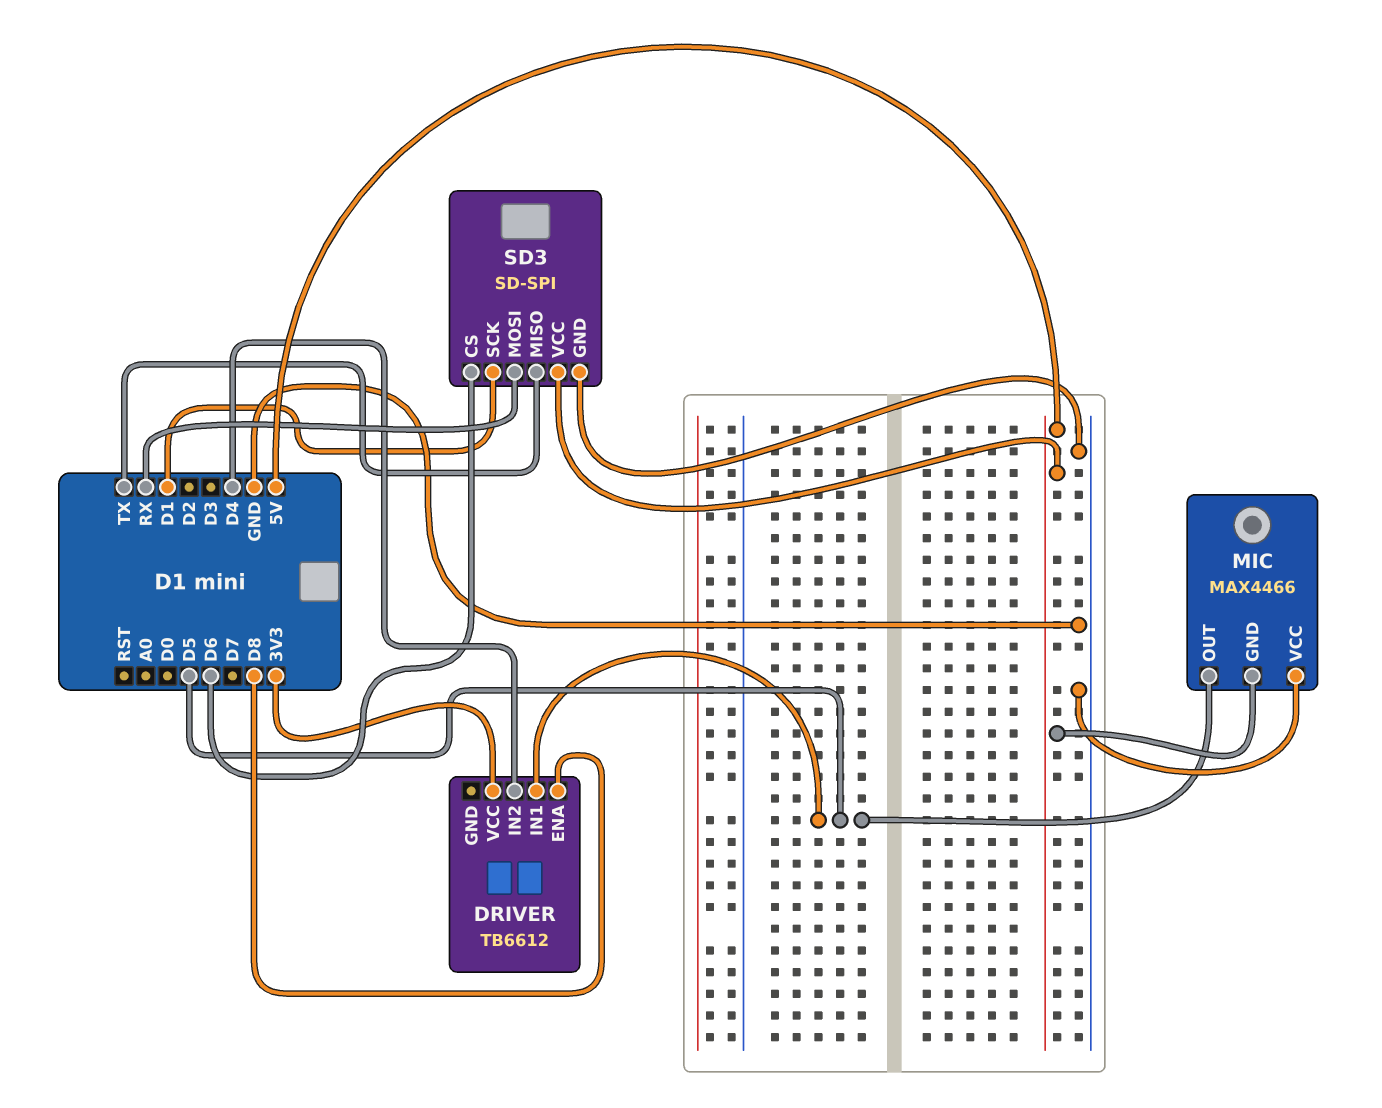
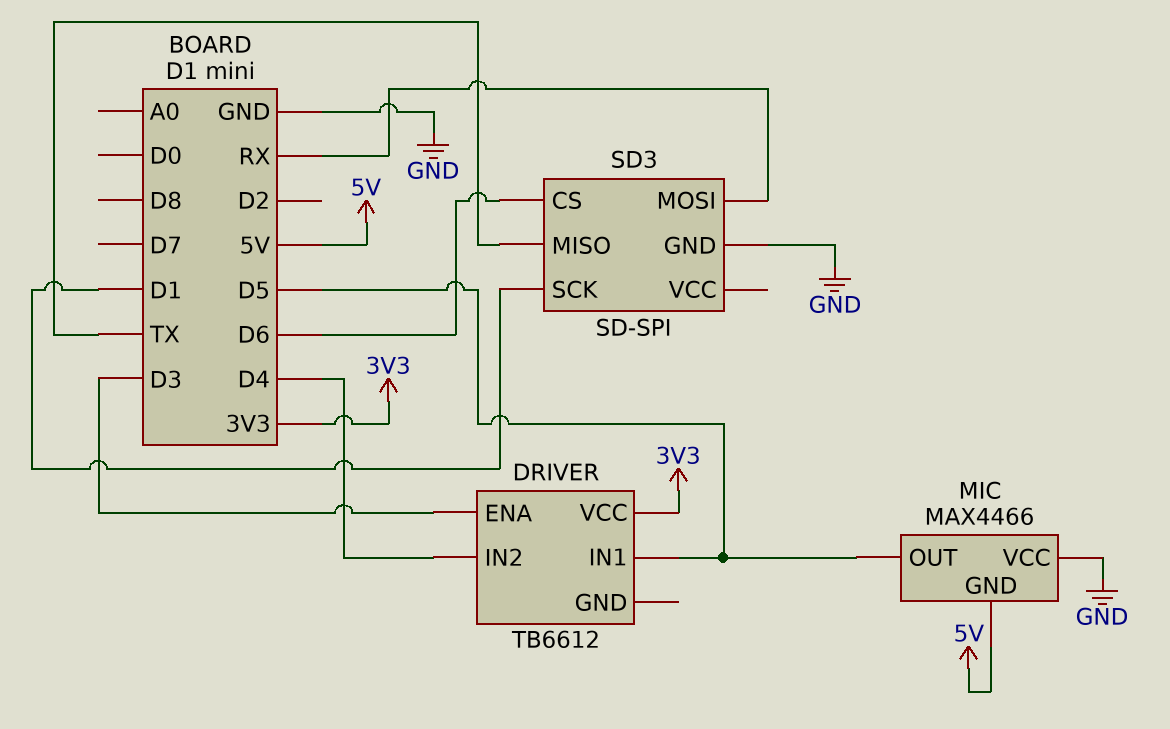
DRIVER pin ENA: D8 -> D3
SD3 pin VCC: 5V -> none

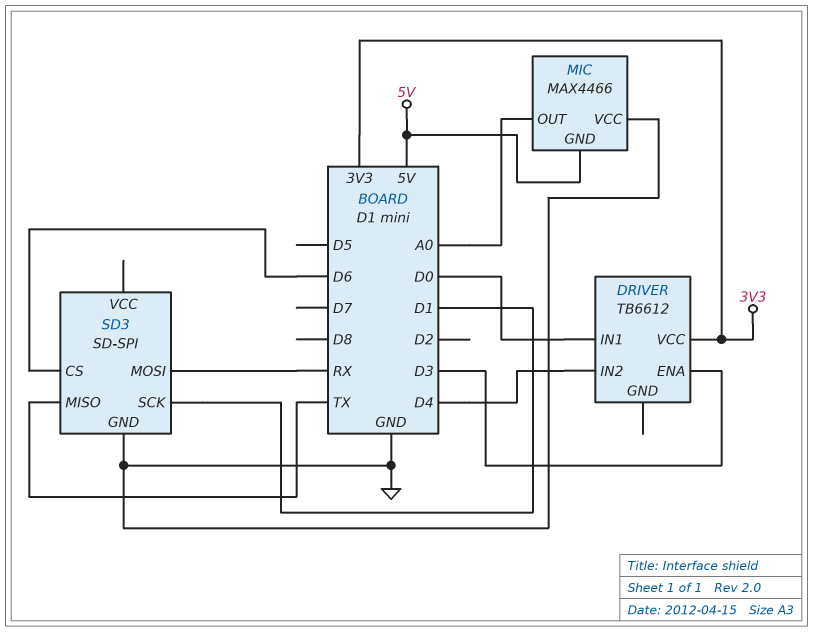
DRIVER pin IN1: D5 -> D0
MIC pin OUT: D5 -> A0

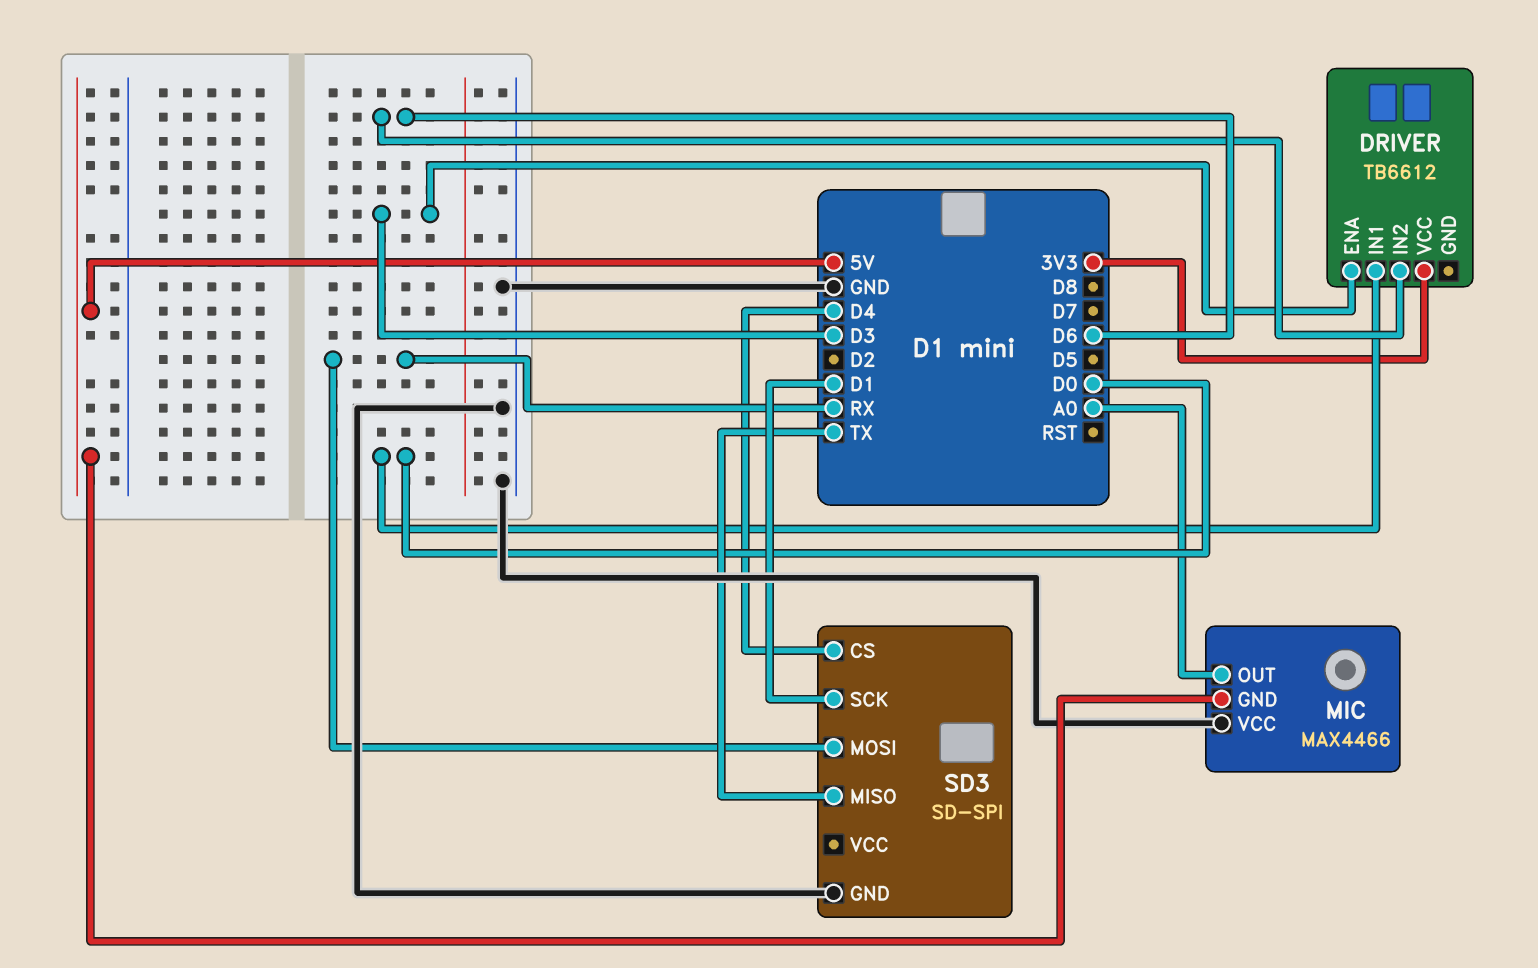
DRIVER pin IN2: D4 -> D6
SD3 pin CS: D6 -> D4

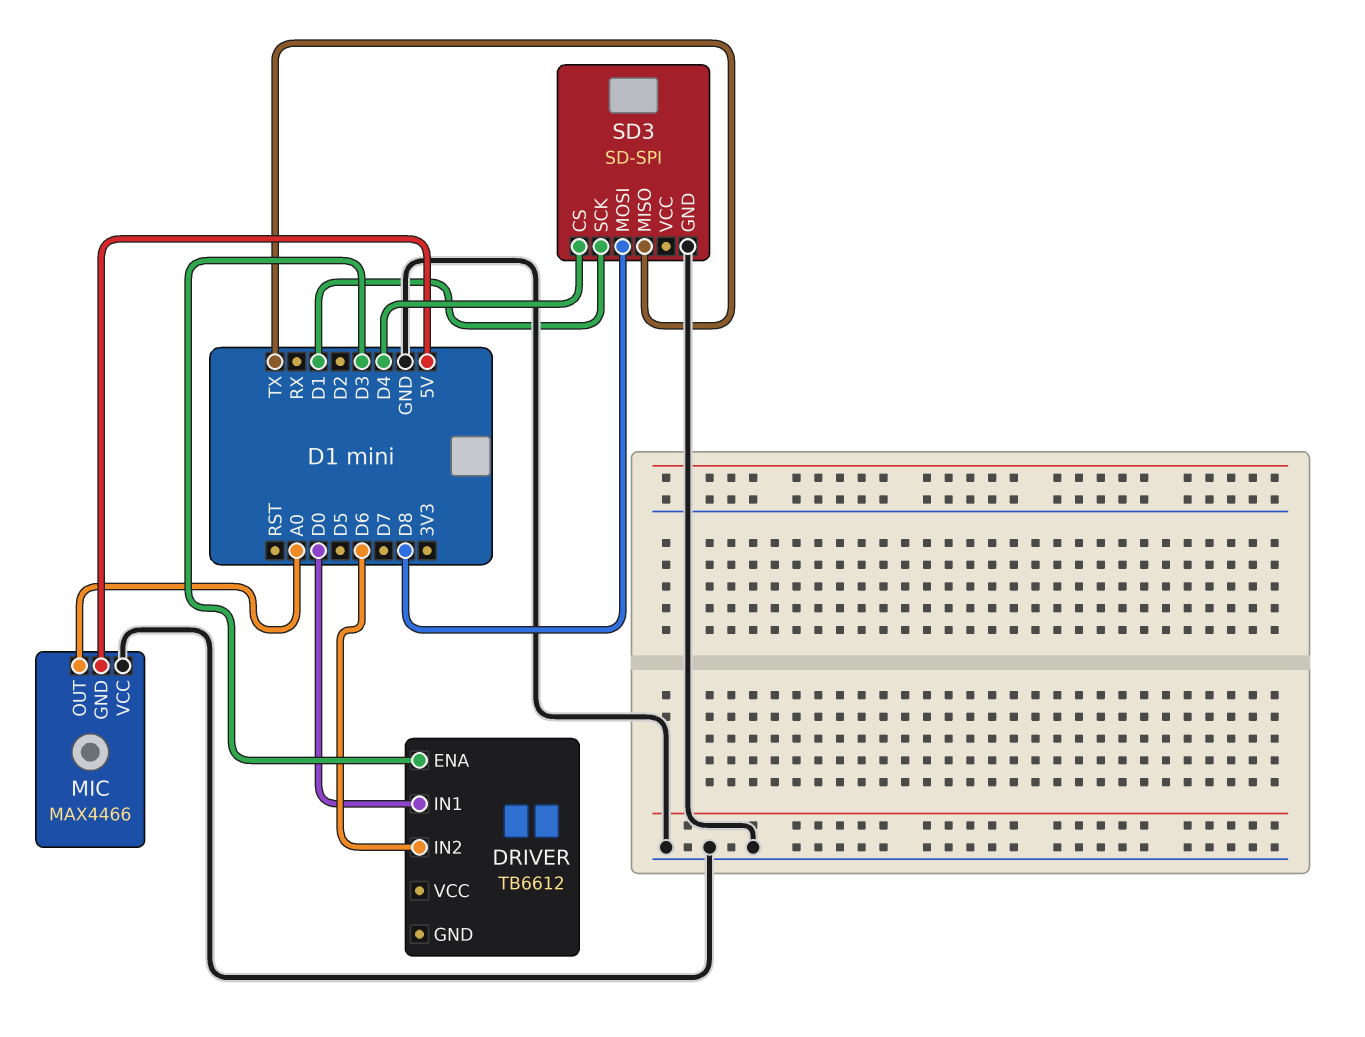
DRIVER pin VCC: 3V3 -> none
SD3 pin MOSI: RX -> D8

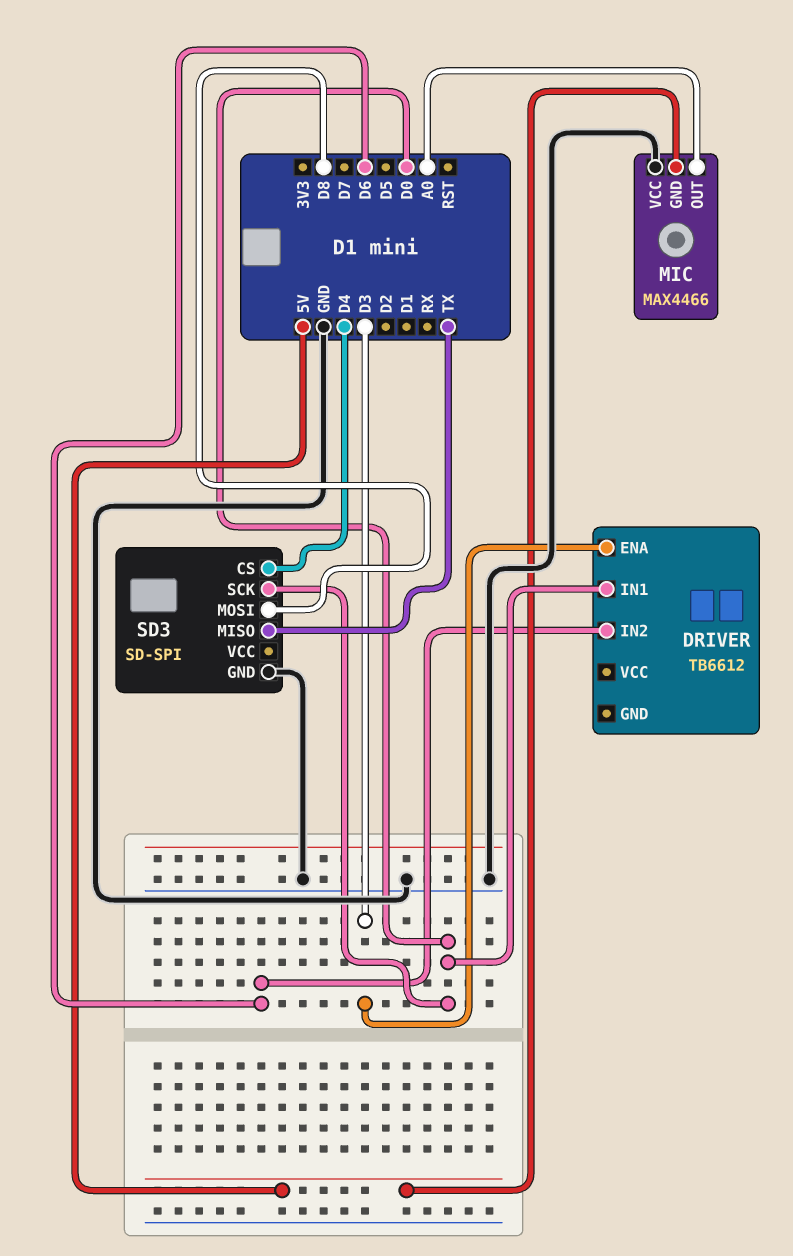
SD3 pin SCK: D1 -> D0

